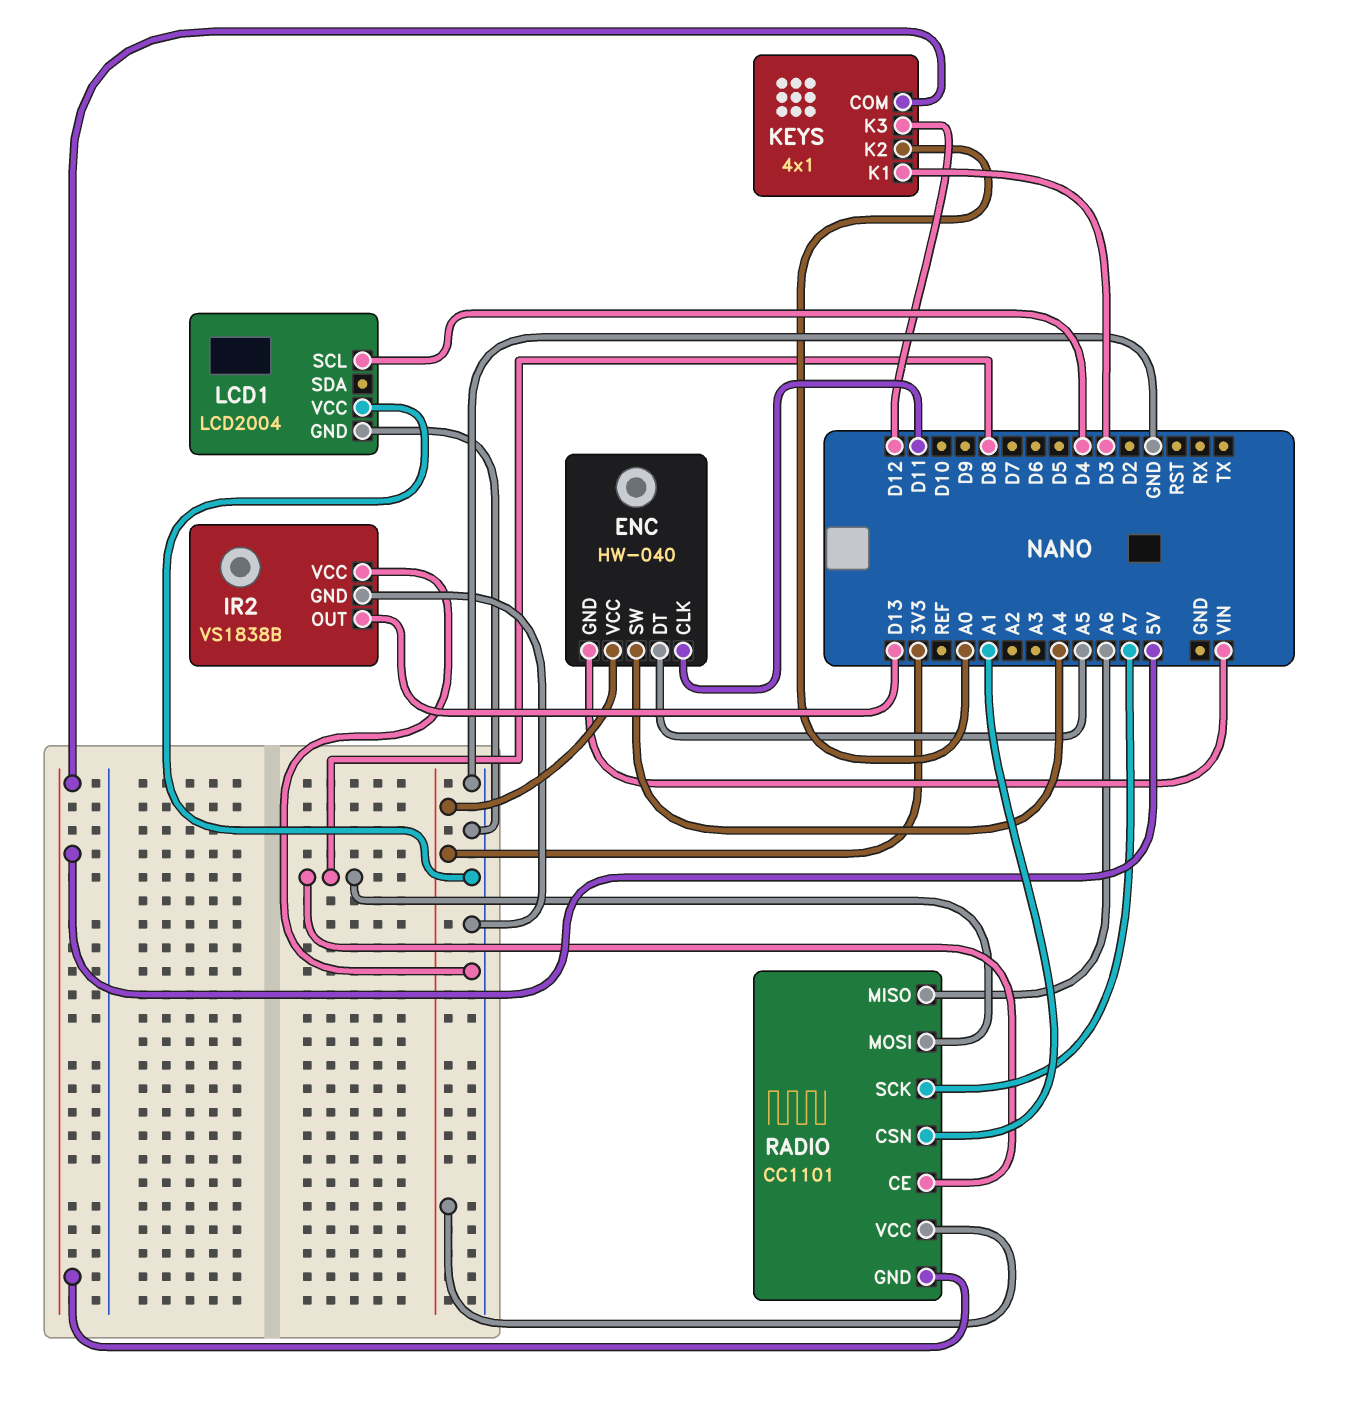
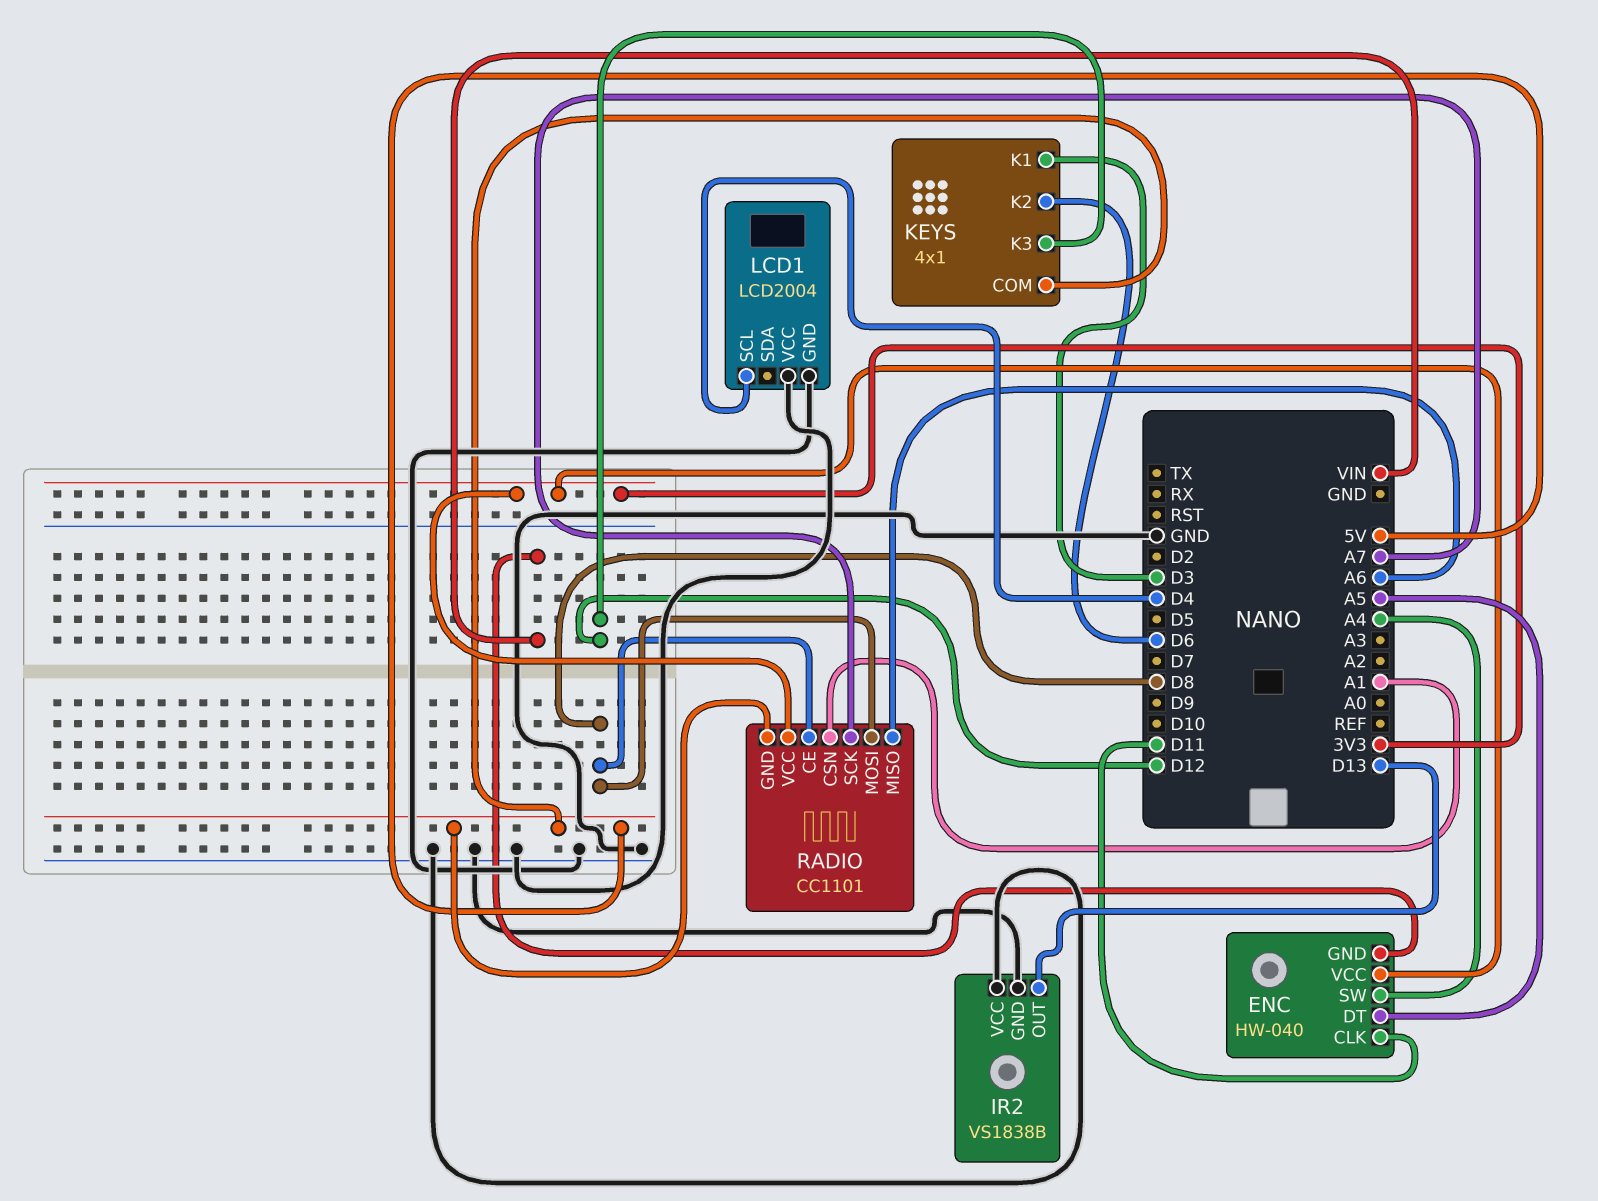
KEYS pin K2: A0 -> D6

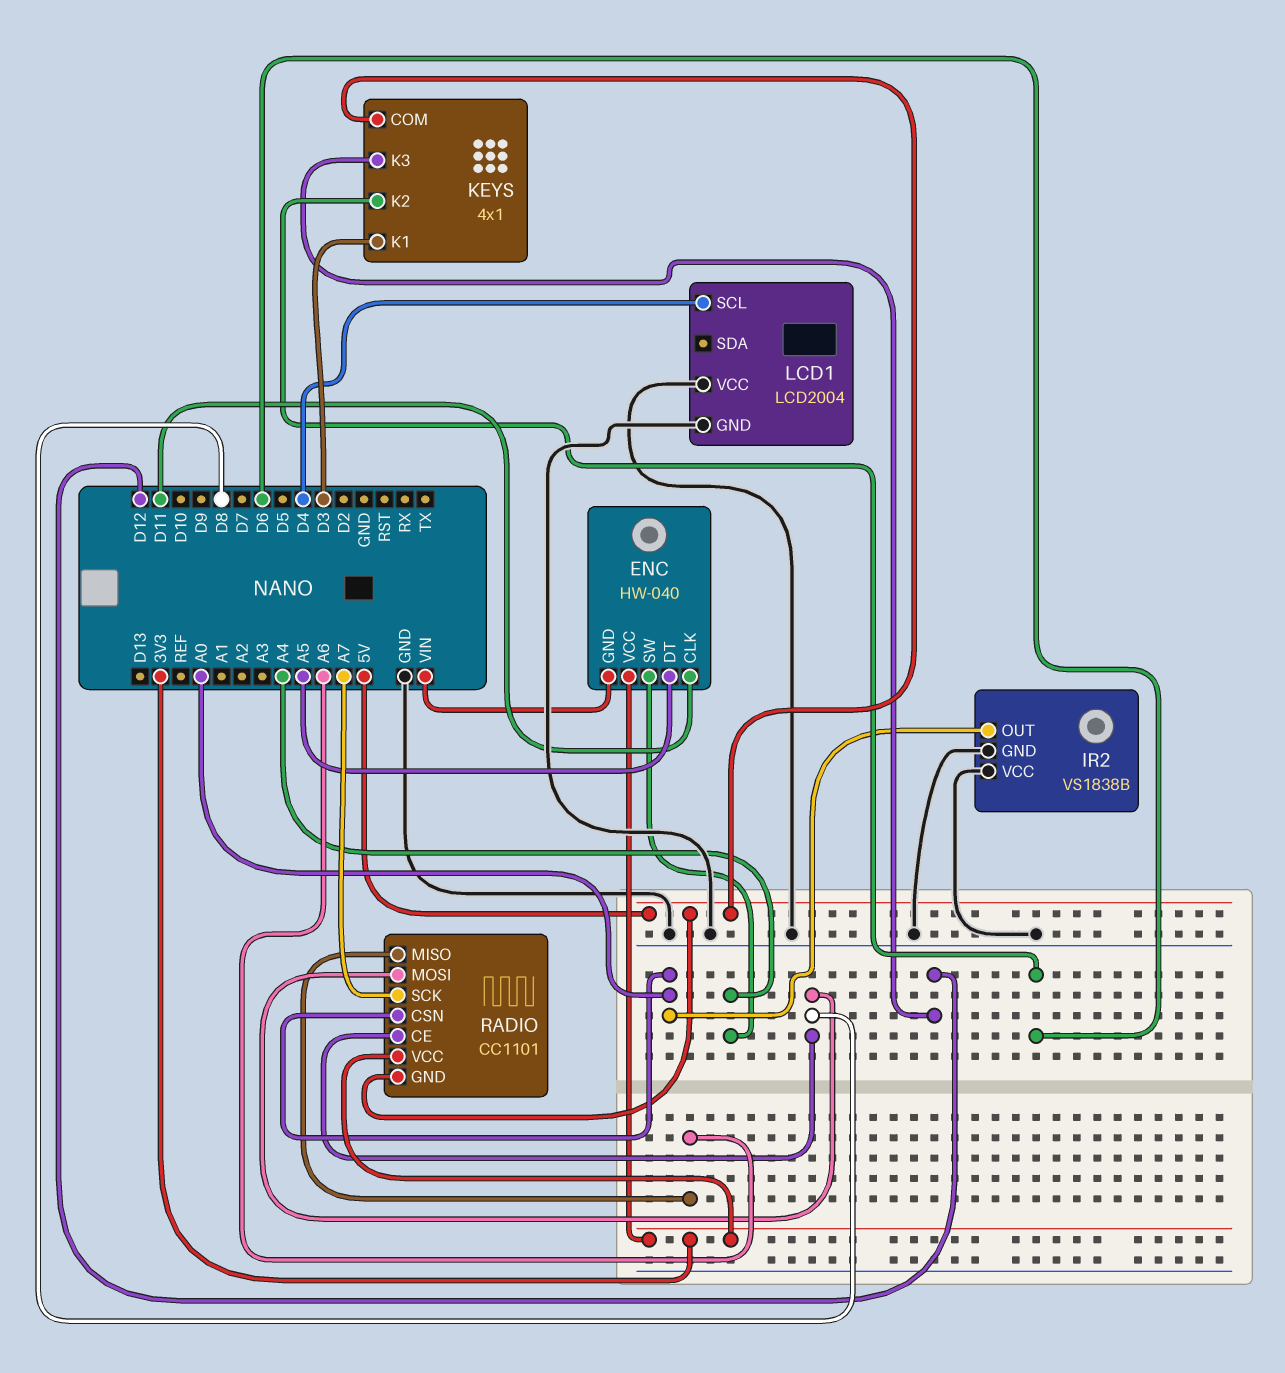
IR2 pin OUT: D13 -> A0
RADIO pin CSN: A1 -> A0

